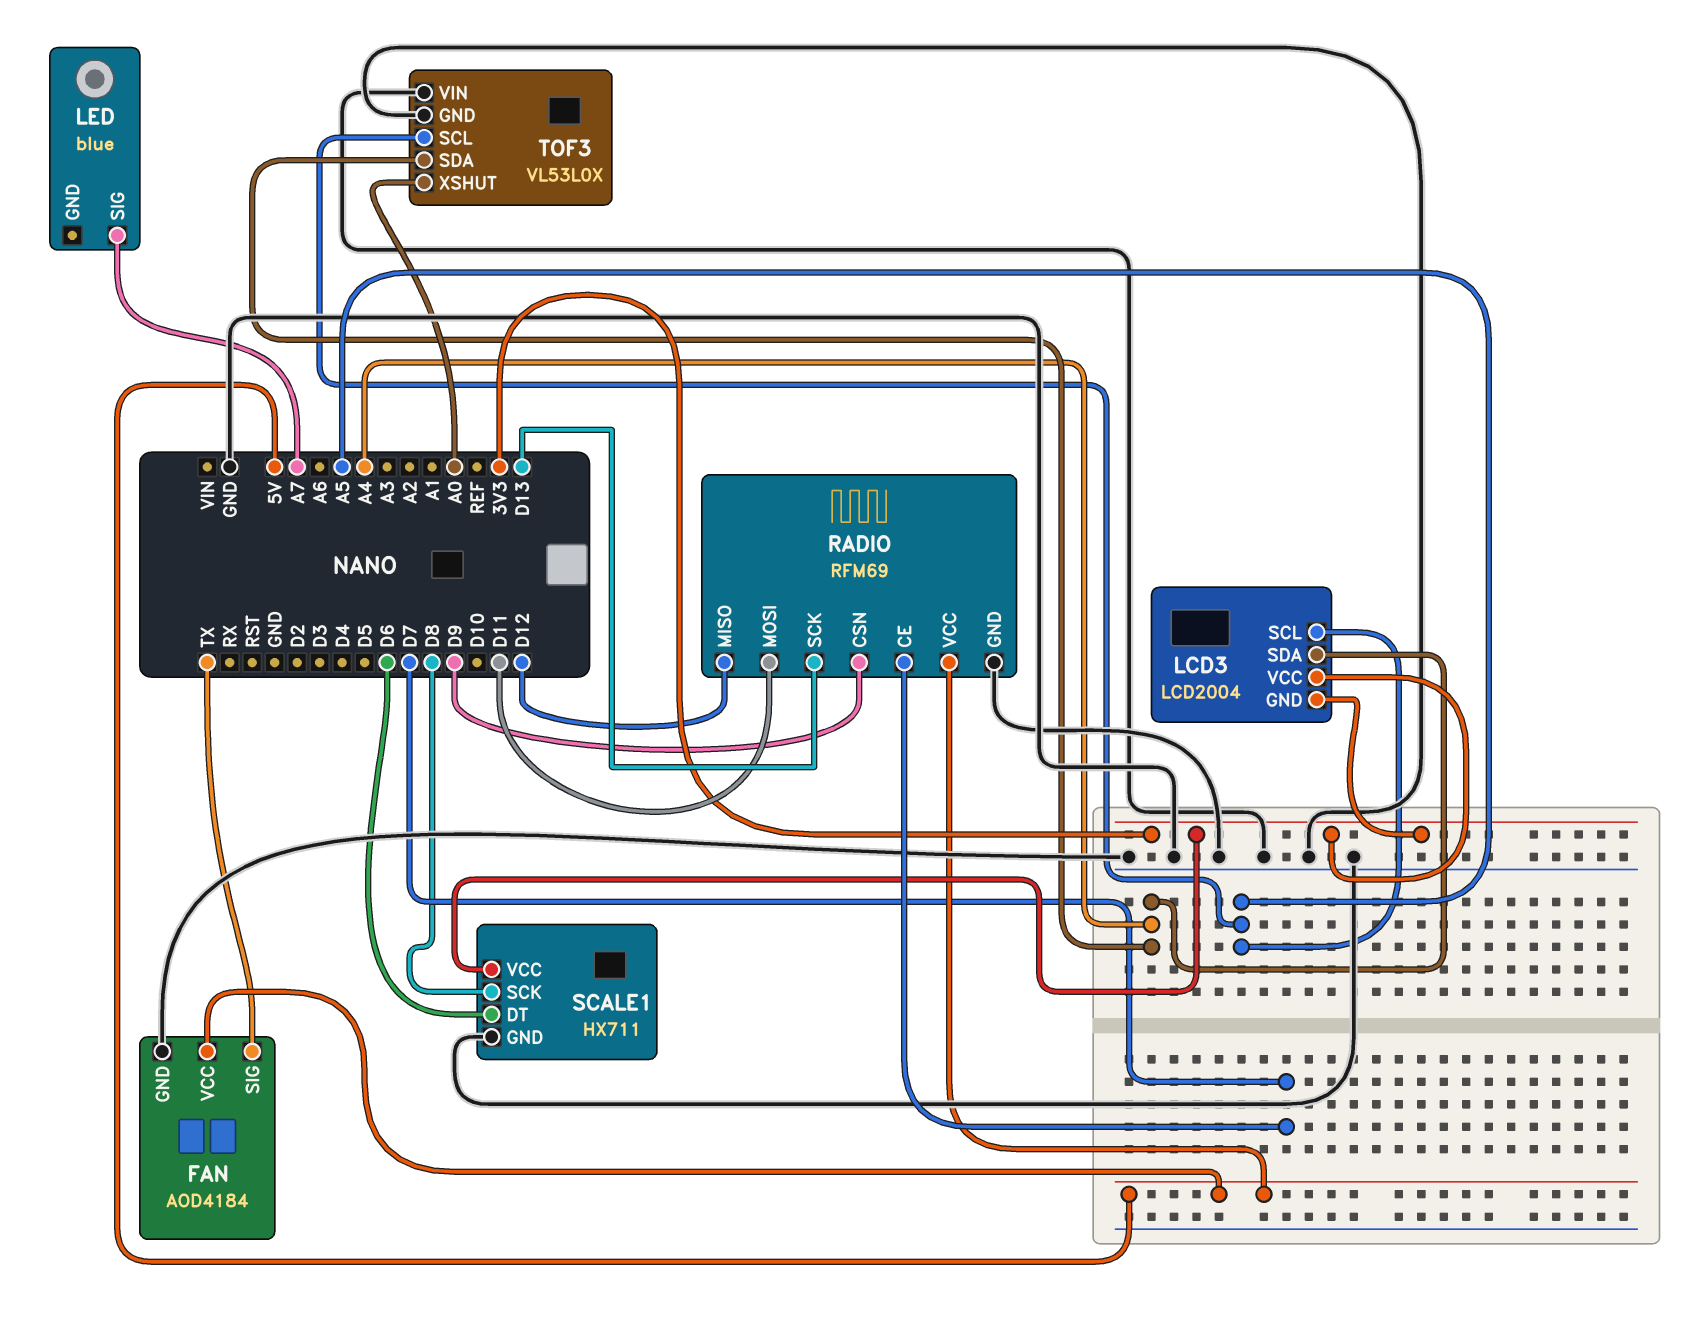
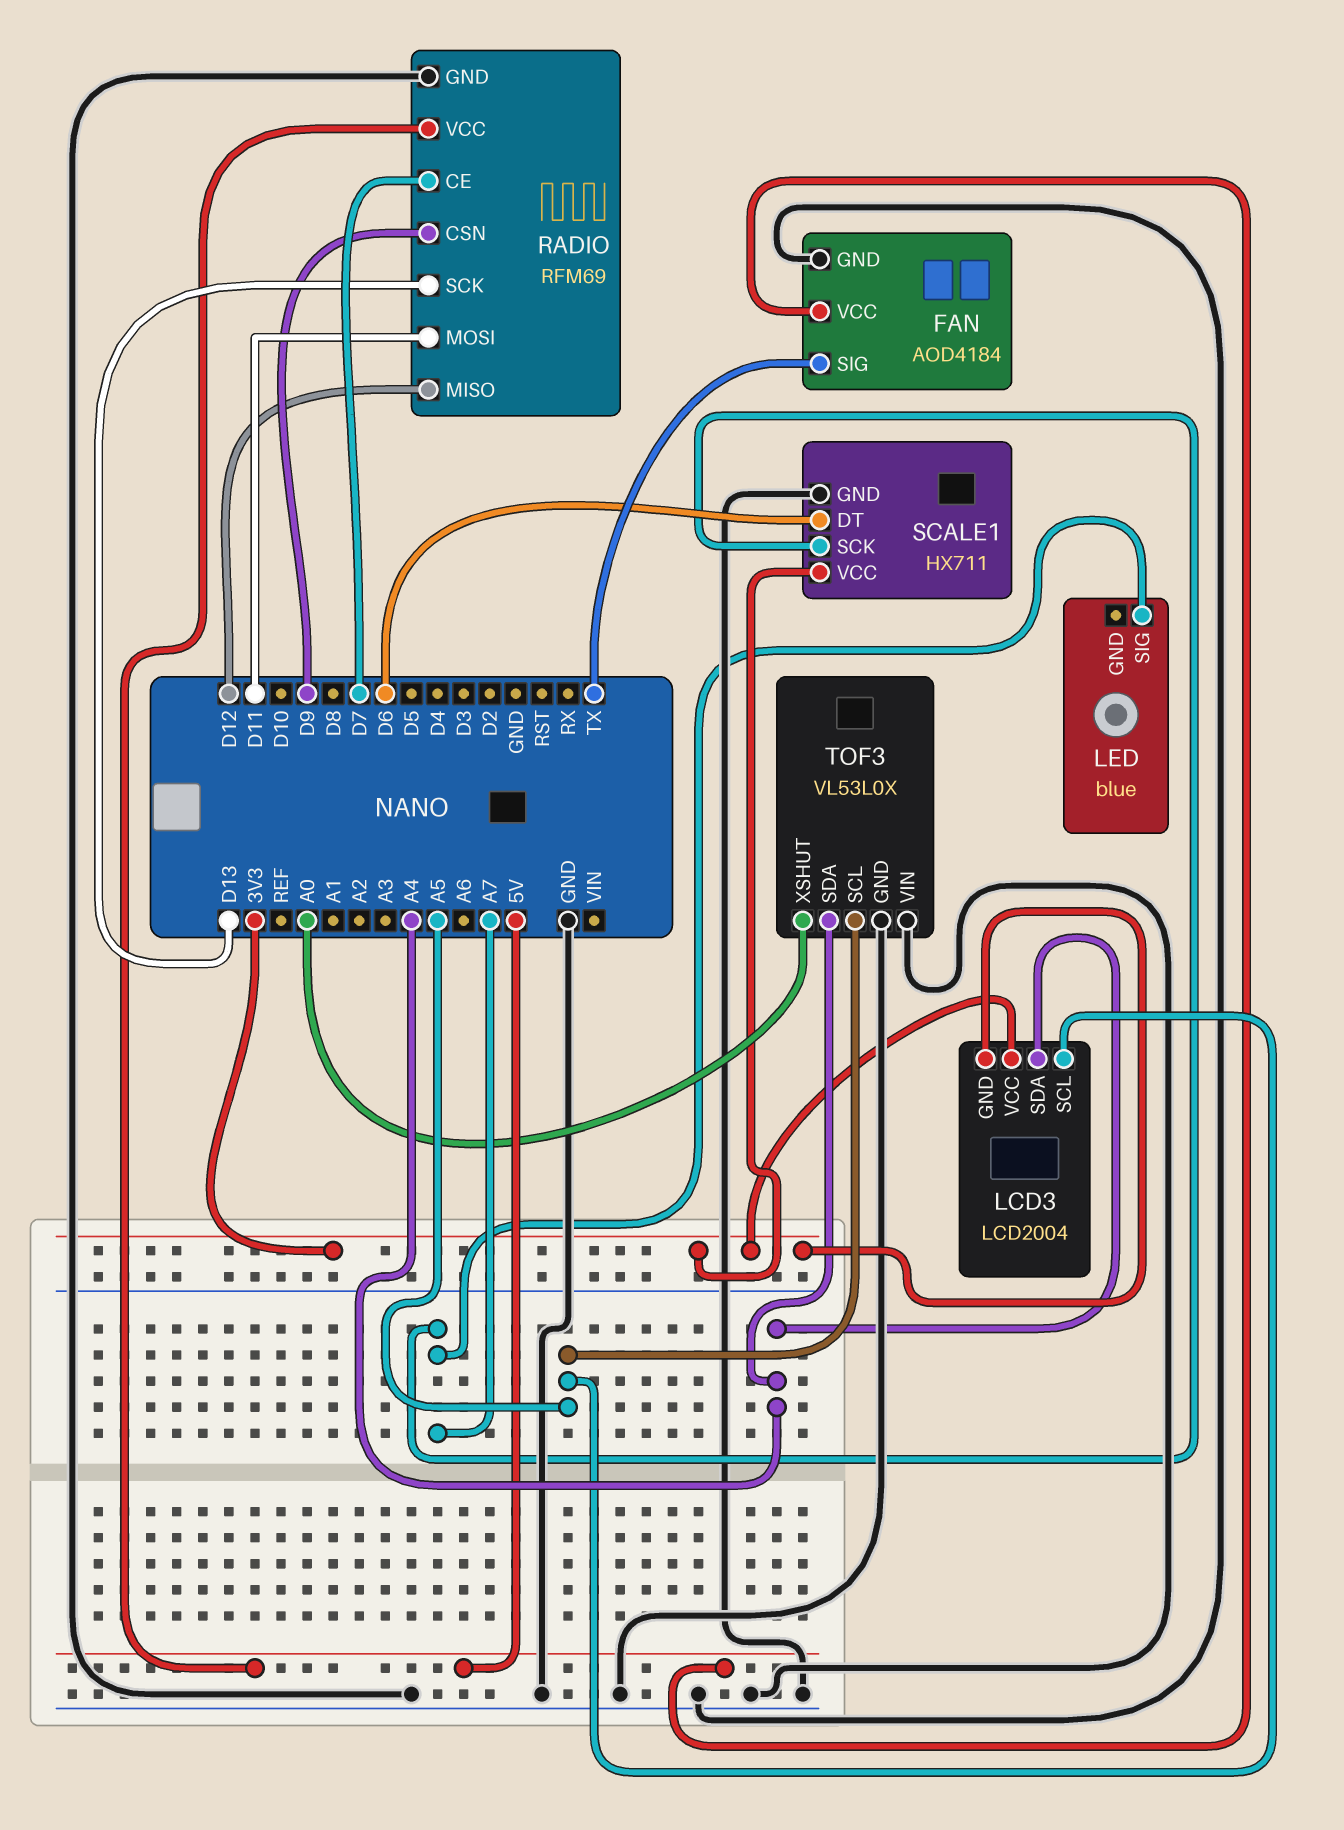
SCALE1 pin SCK: D8 -> A7

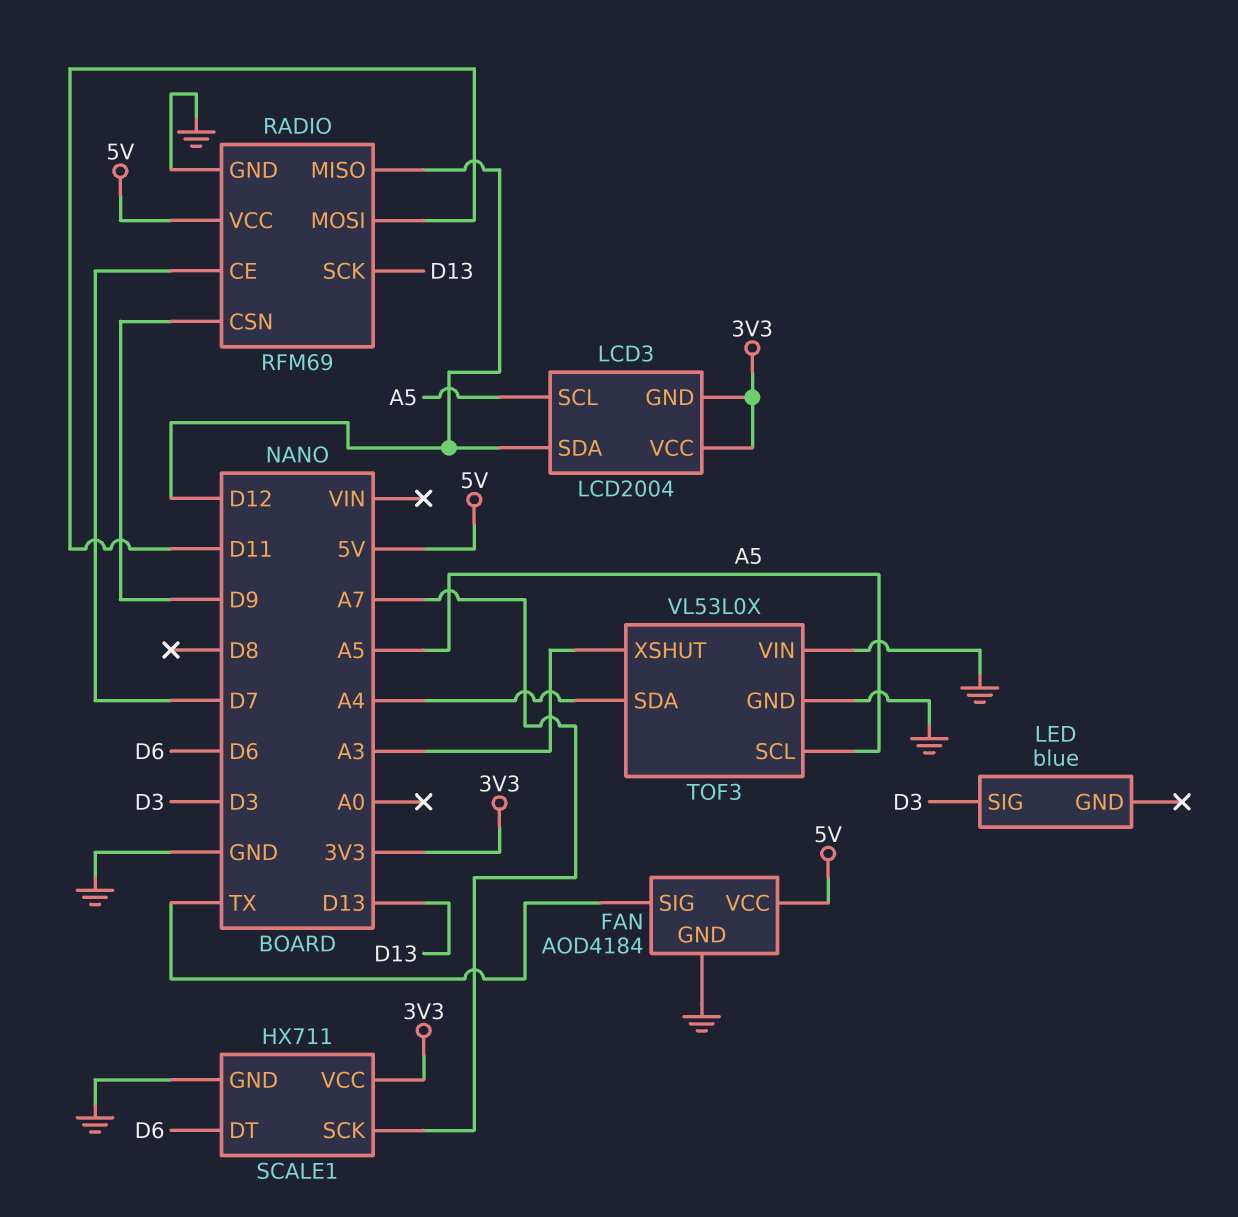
LCD3 pin SDA: A4 -> D12
LED pin SIG: A7 -> D3
TOF3 pin XSHUT: A0 -> A3

